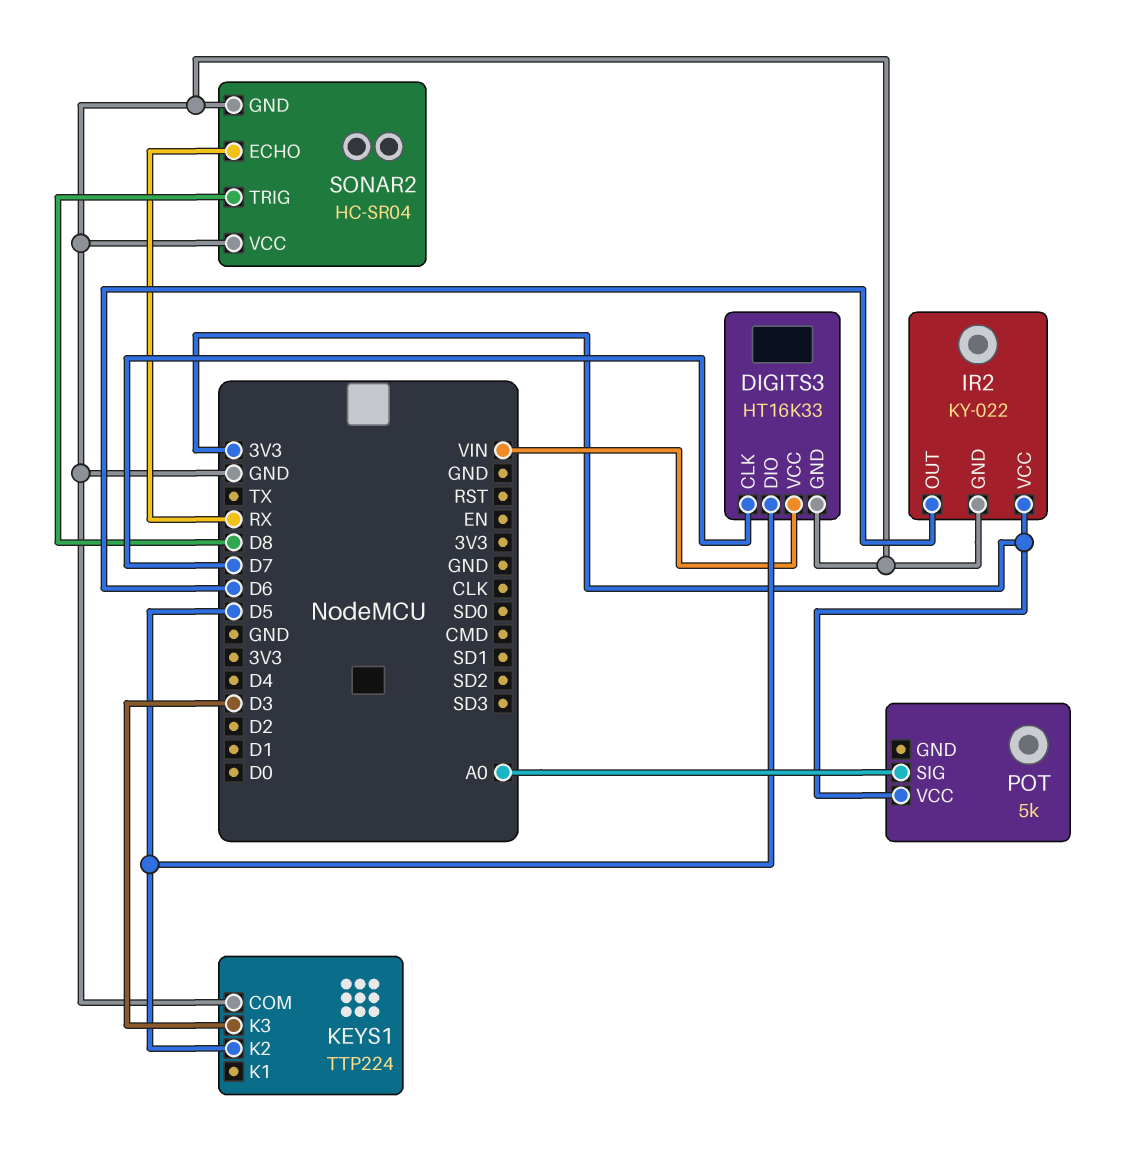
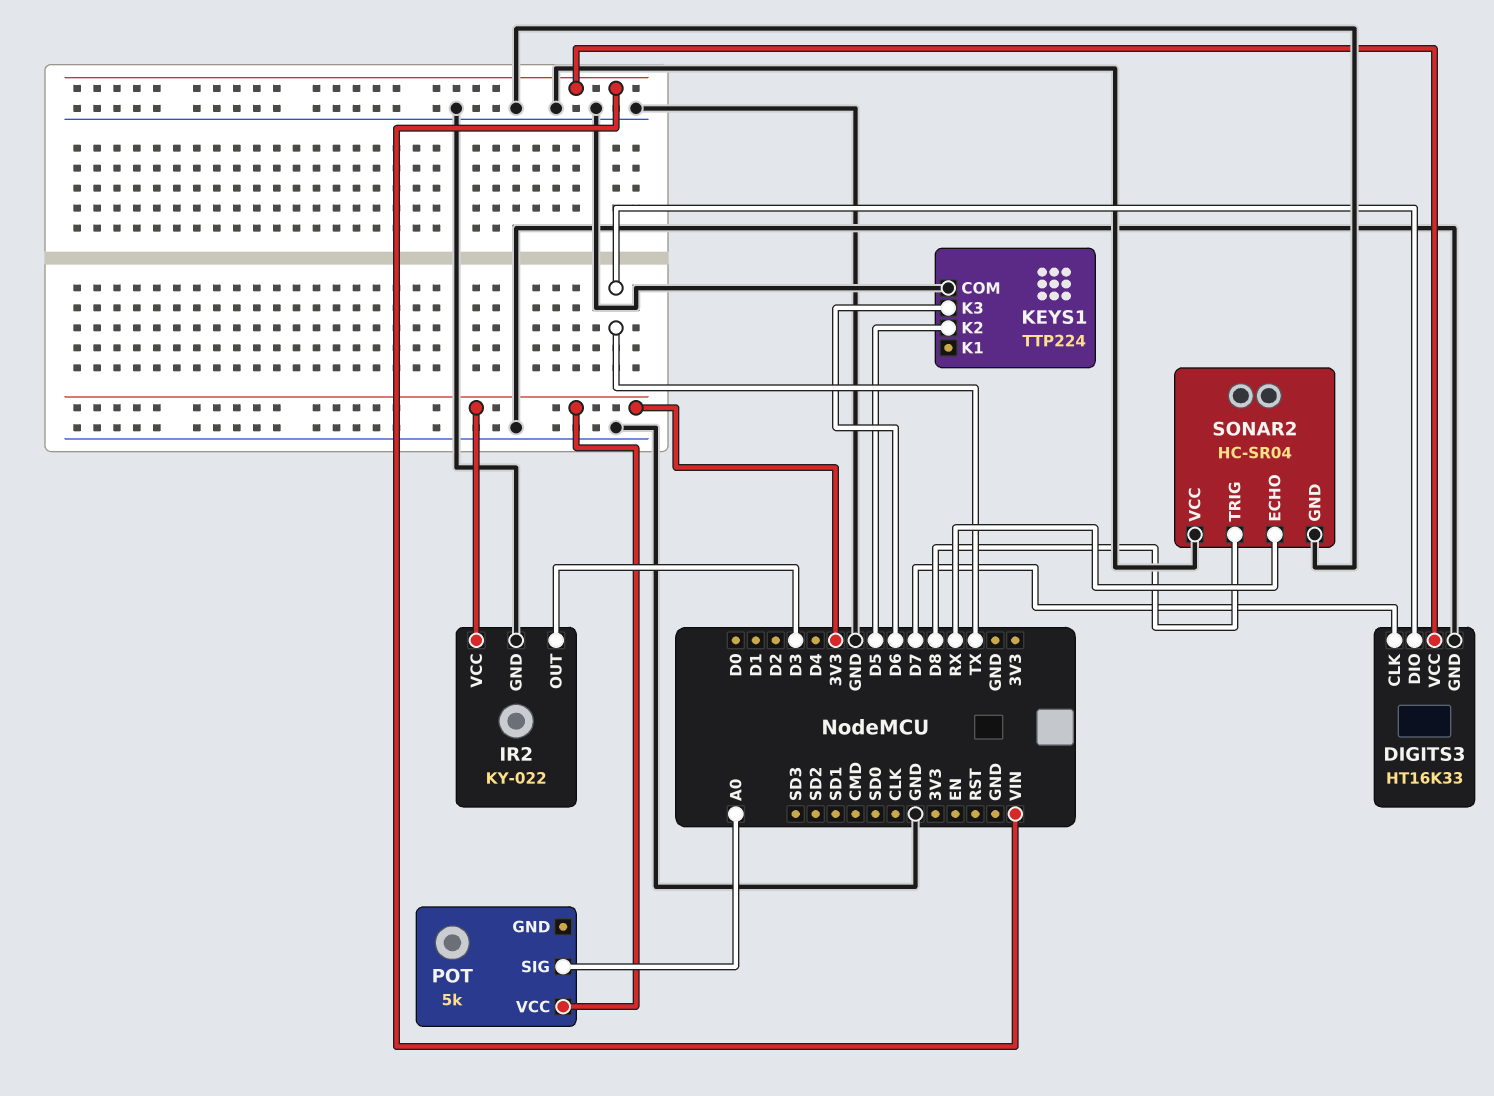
DIGITS3 pin DIO: D5 -> TX
IR2 pin OUT: D6 -> D3
KEYS1 pin K3: D3 -> D6

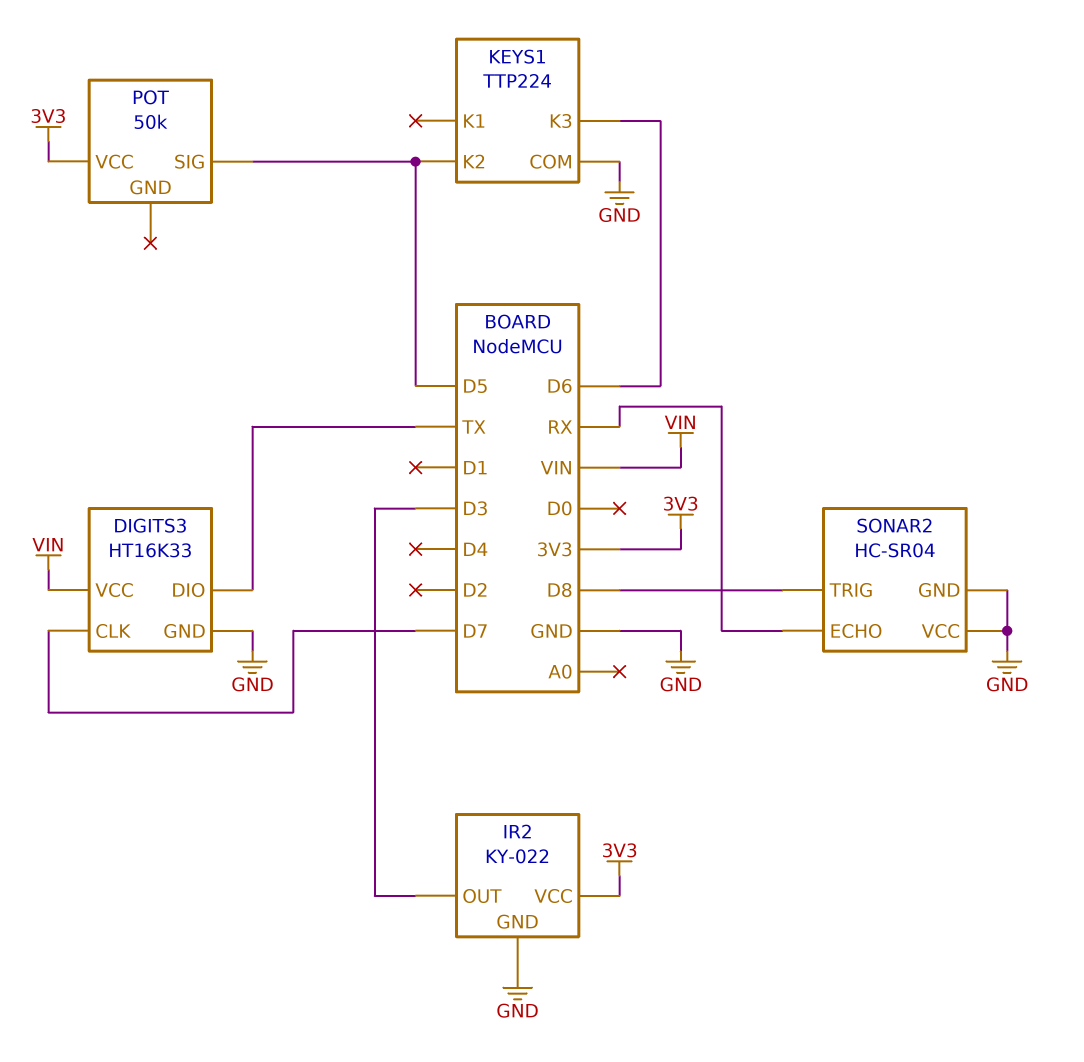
POT: 5k -> 50k
POT pin SIG: A0 -> D5

